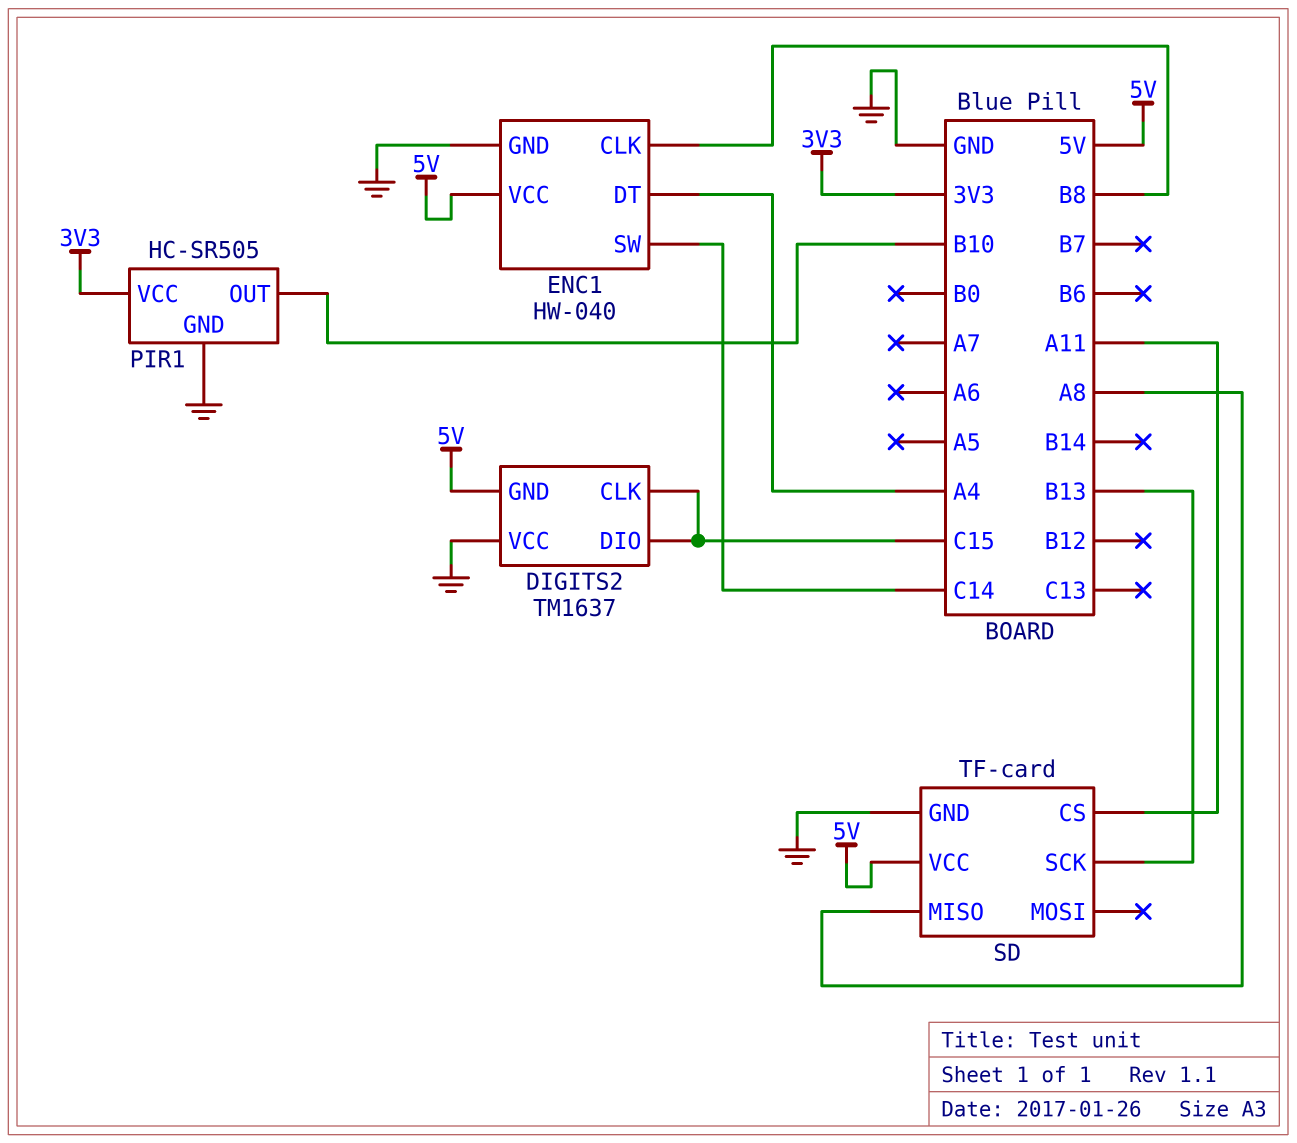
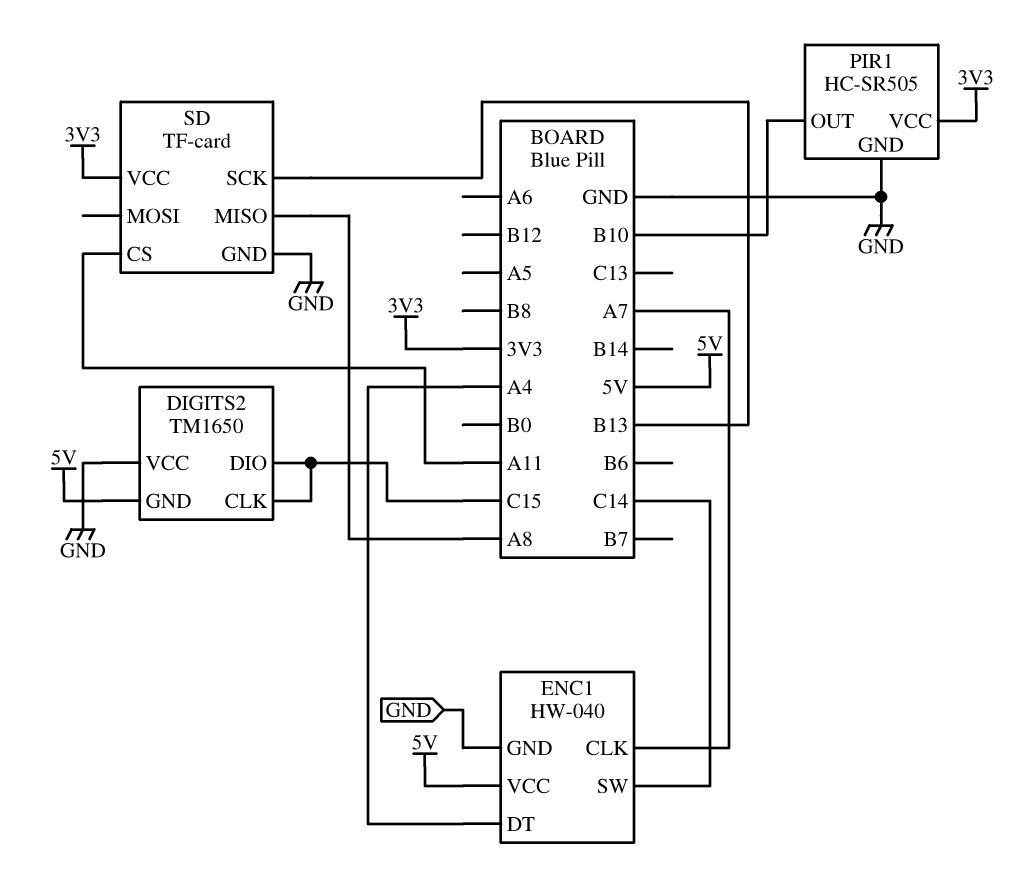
DIGITS2: TM1637 -> TM1650
ENC1 pin CLK: B8 -> A7
SD pin VCC: 5V -> 3V3

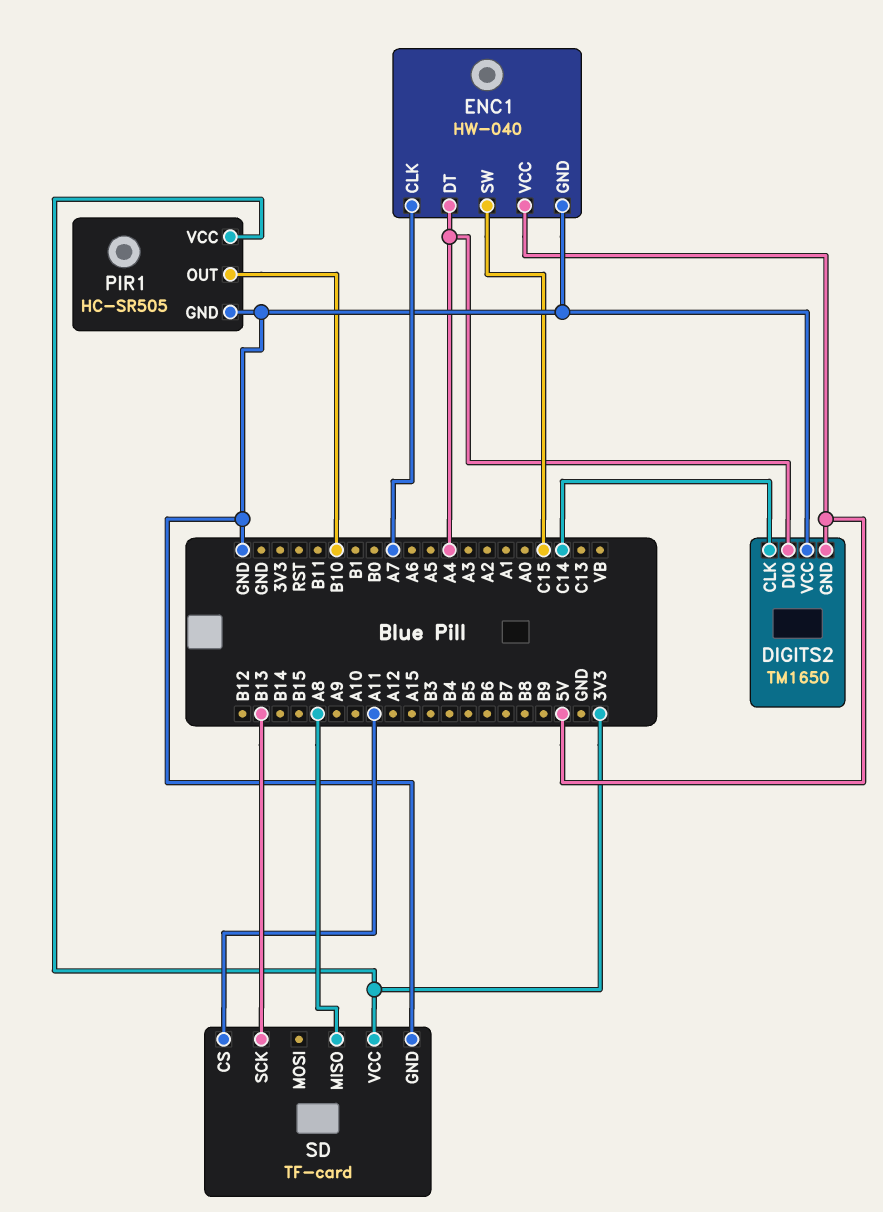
DIGITS2 pin CLK: C15 -> C14
DIGITS2 pin DIO: C15 -> A4
ENC1 pin SW: C14 -> C15

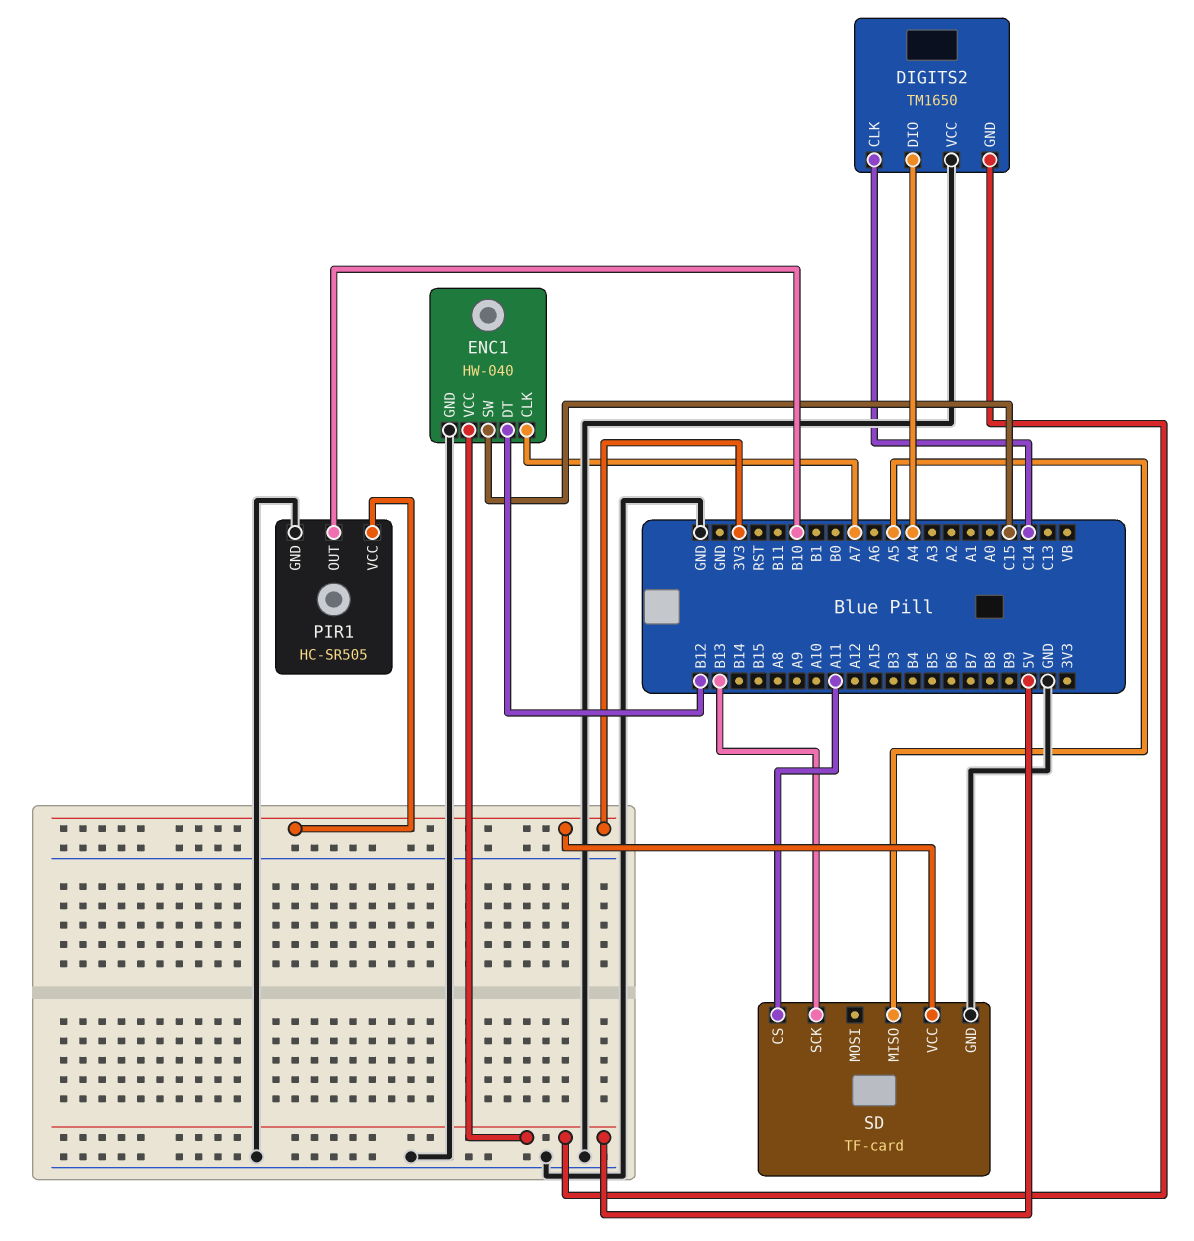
ENC1 pin DT: A4 -> B12
SD pin MISO: A8 -> A5

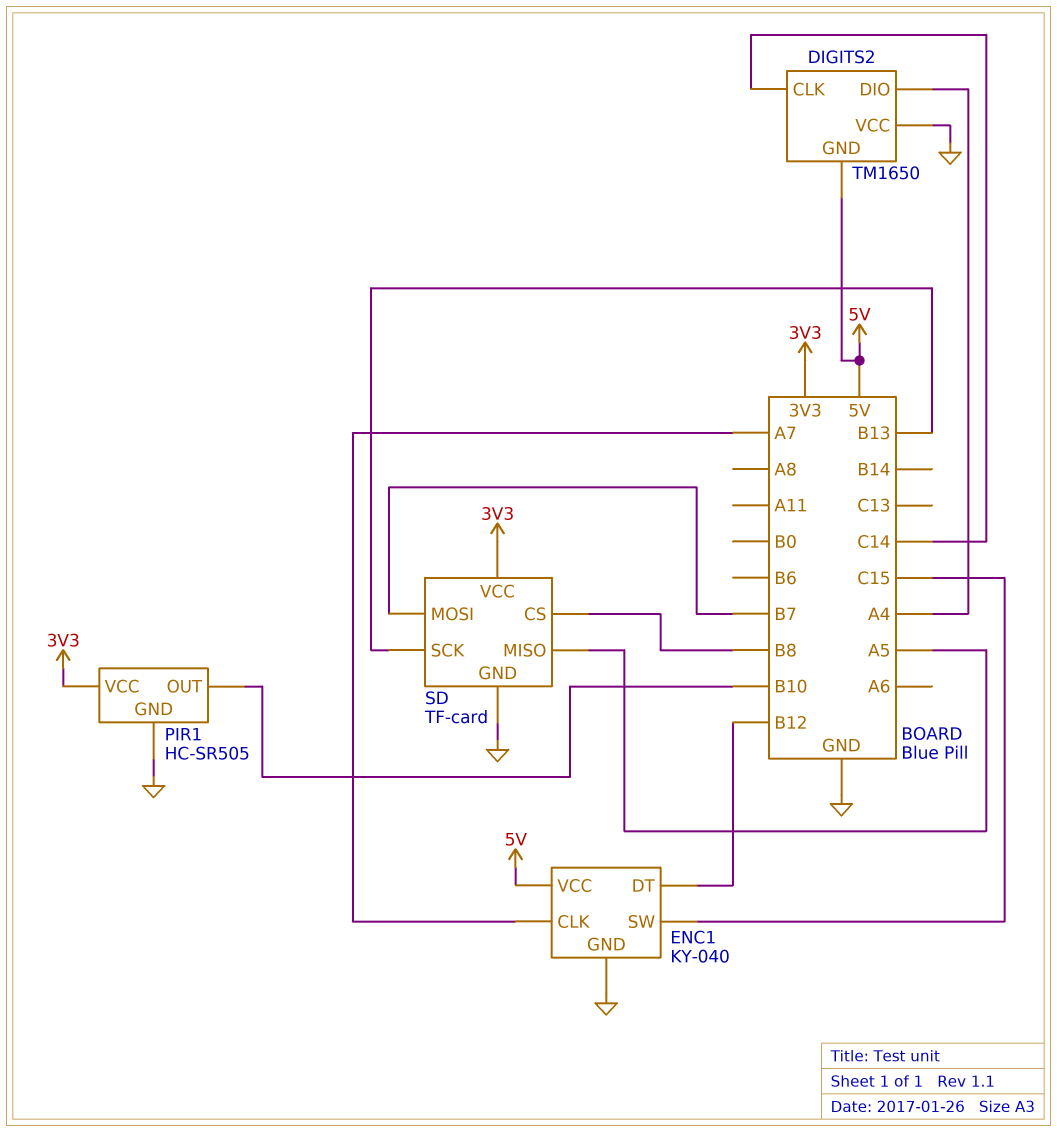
ENC1: HW-040 -> KY-040
SD pin CS: A11 -> B8
SD pin MOSI: none -> B7

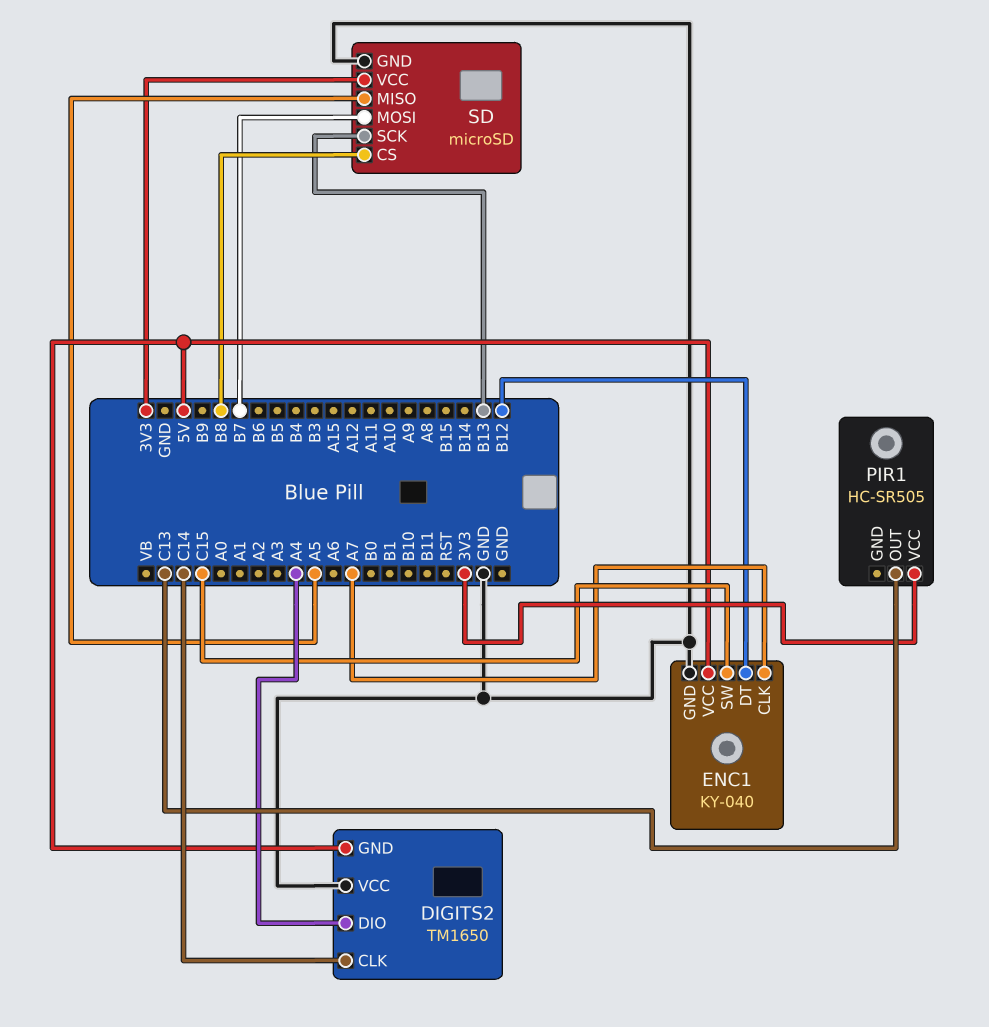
PIR1 pin GND: GND -> none
PIR1 pin OUT: B10 -> C13
SD: TF-card -> microSD

